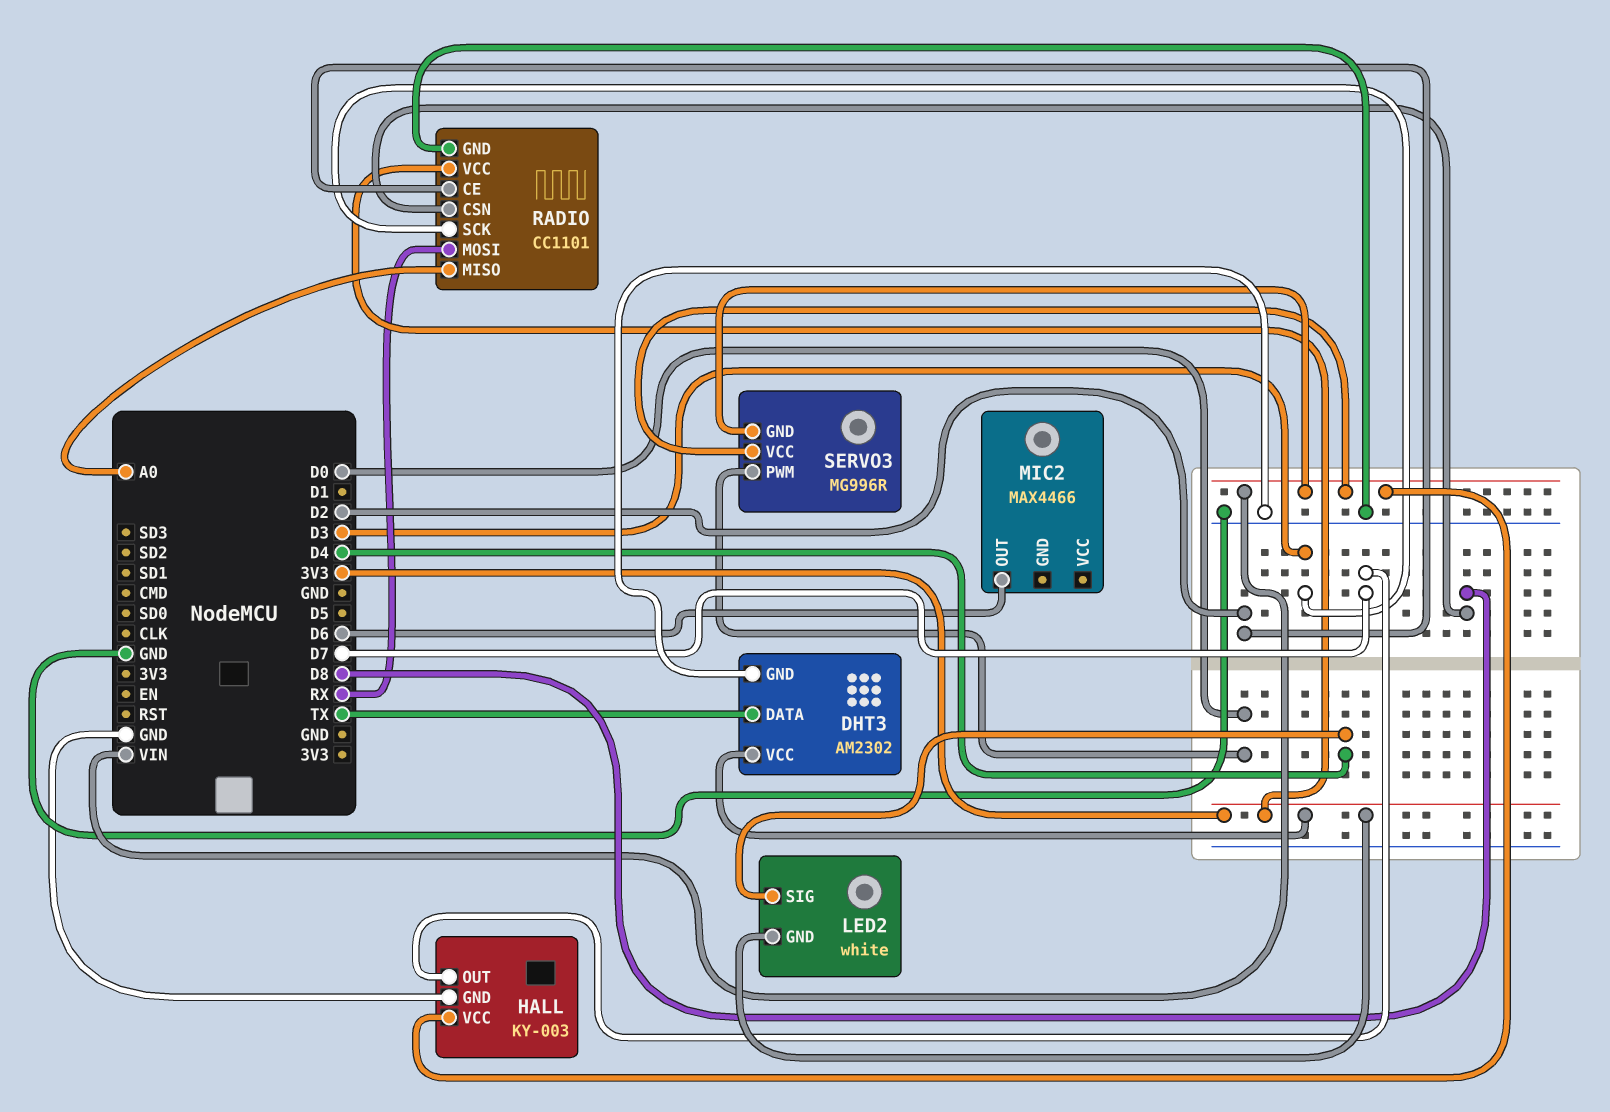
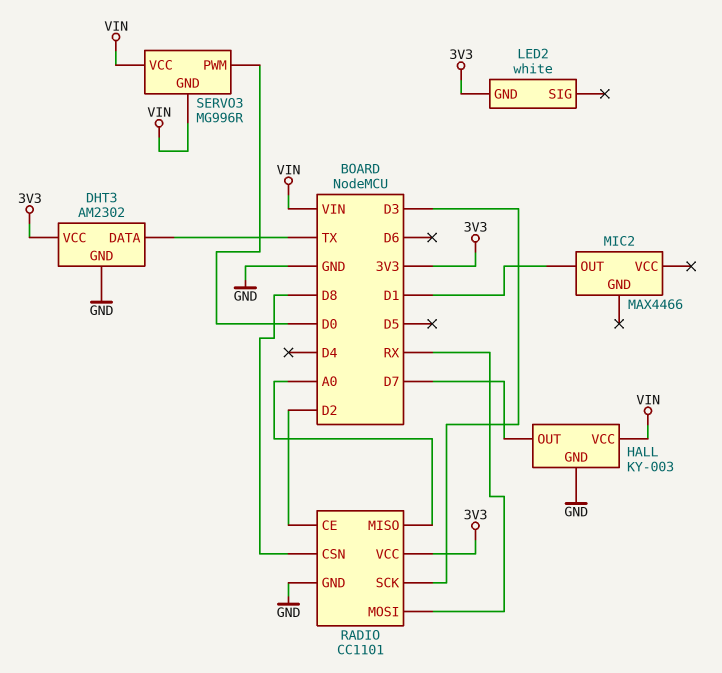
LED2 pin SIG: D4 -> none
MIC2 pin OUT: D6 -> D1

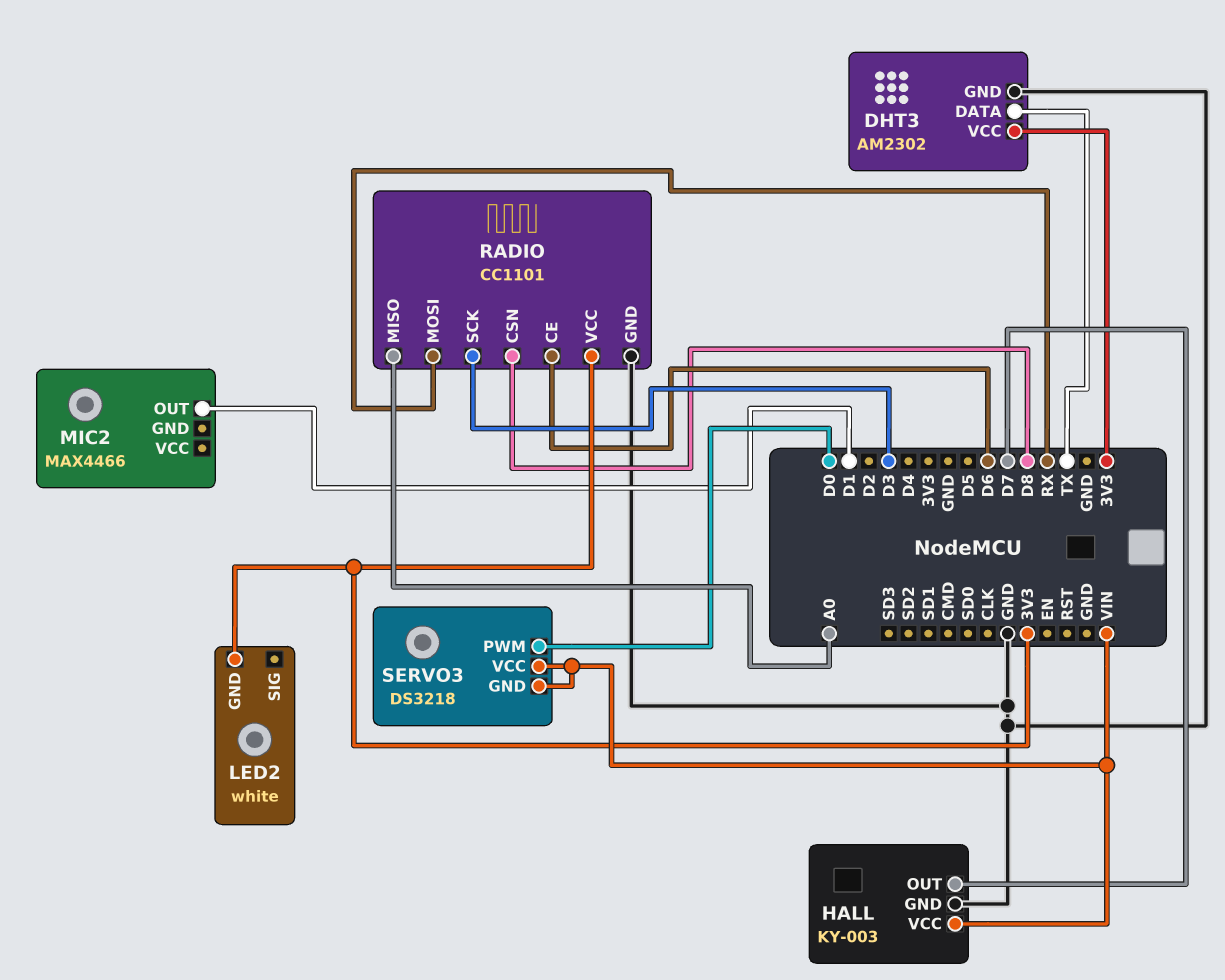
RADIO pin CE: D2 -> D6
SERVO3: MG996R -> DS3218

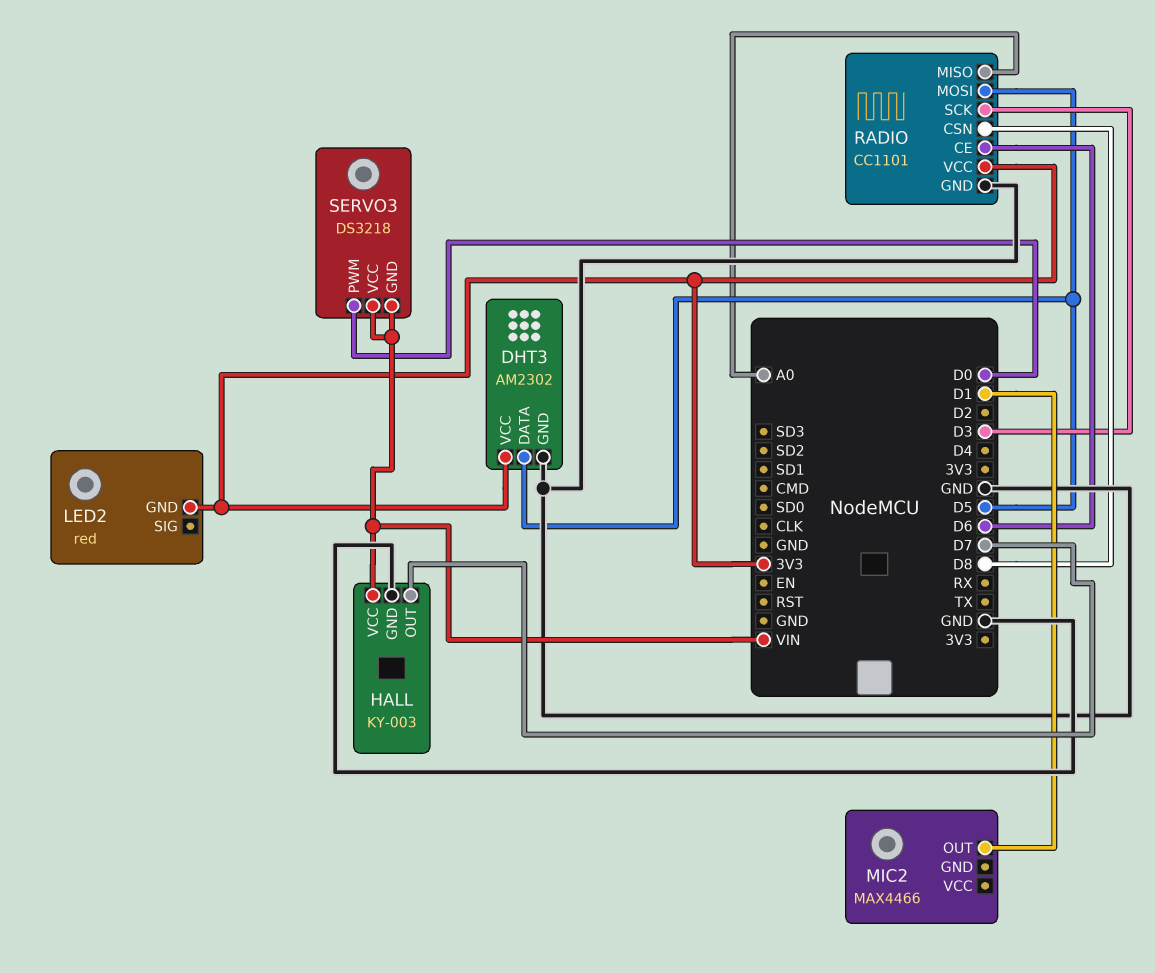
DHT3 pin DATA: TX -> D5
LED2: white -> red
RADIO pin MOSI: RX -> D5

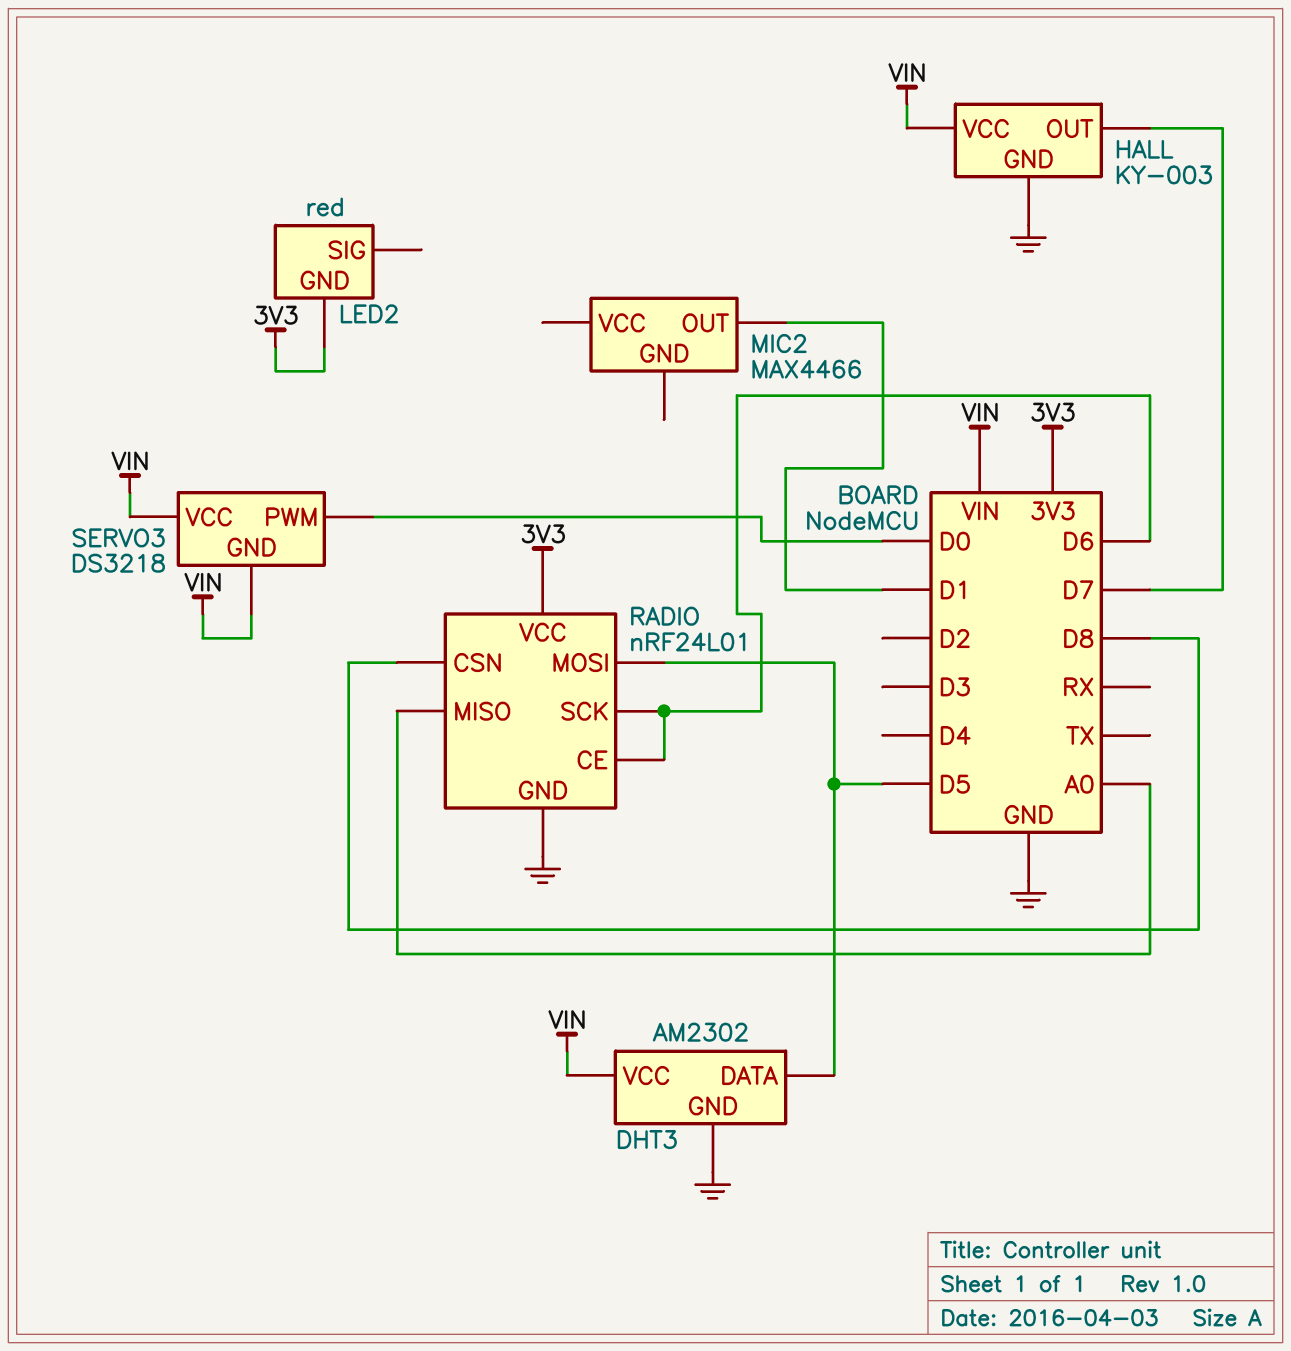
DHT3 pin VCC: 3V3 -> VIN
RADIO: CC1101 -> nRF24L01
RADIO pin SCK: D3 -> D6

